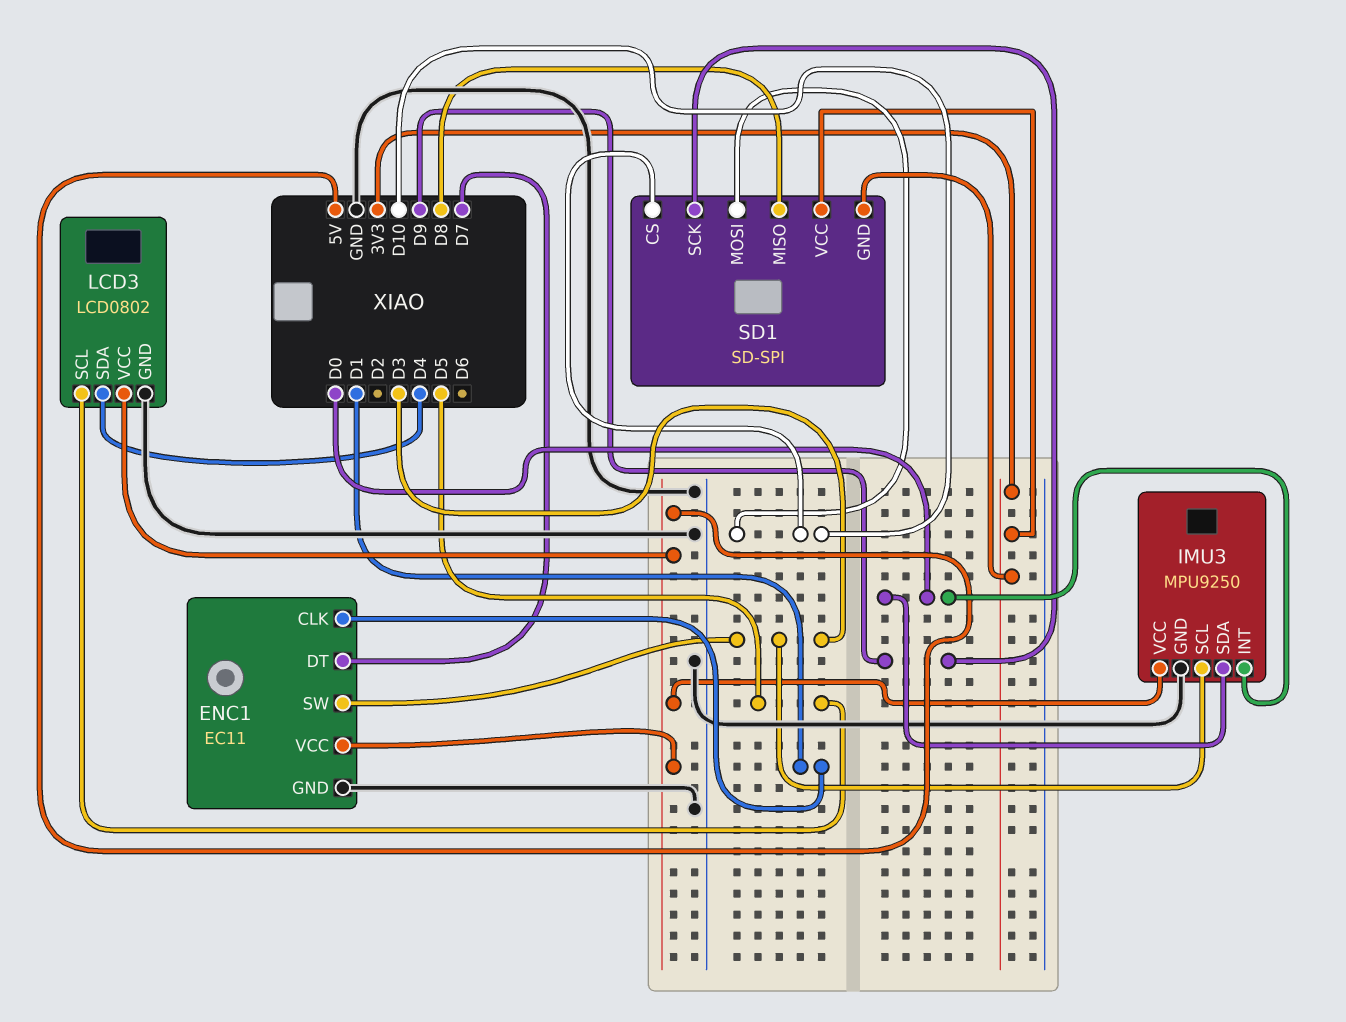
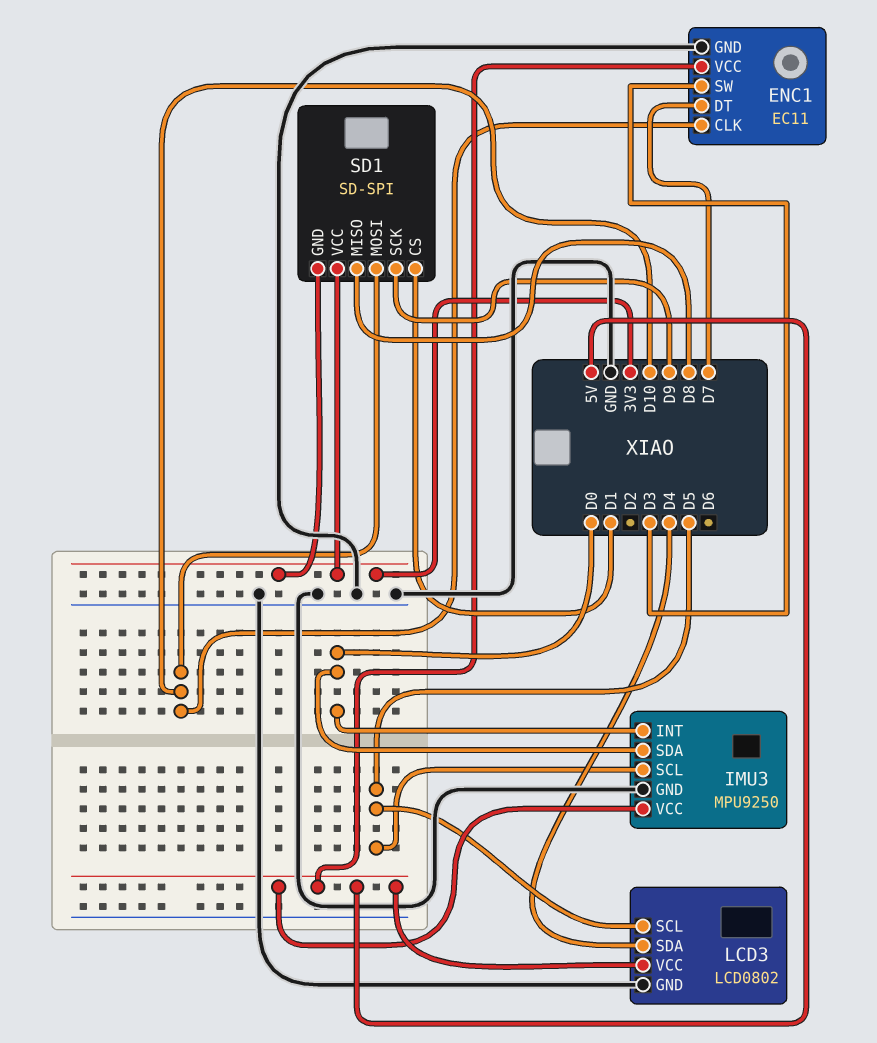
ENC1 pin CLK: D1 -> D10
IMU3 pin SCL: D3 -> D5
SD1 pin CS: D10 -> D1

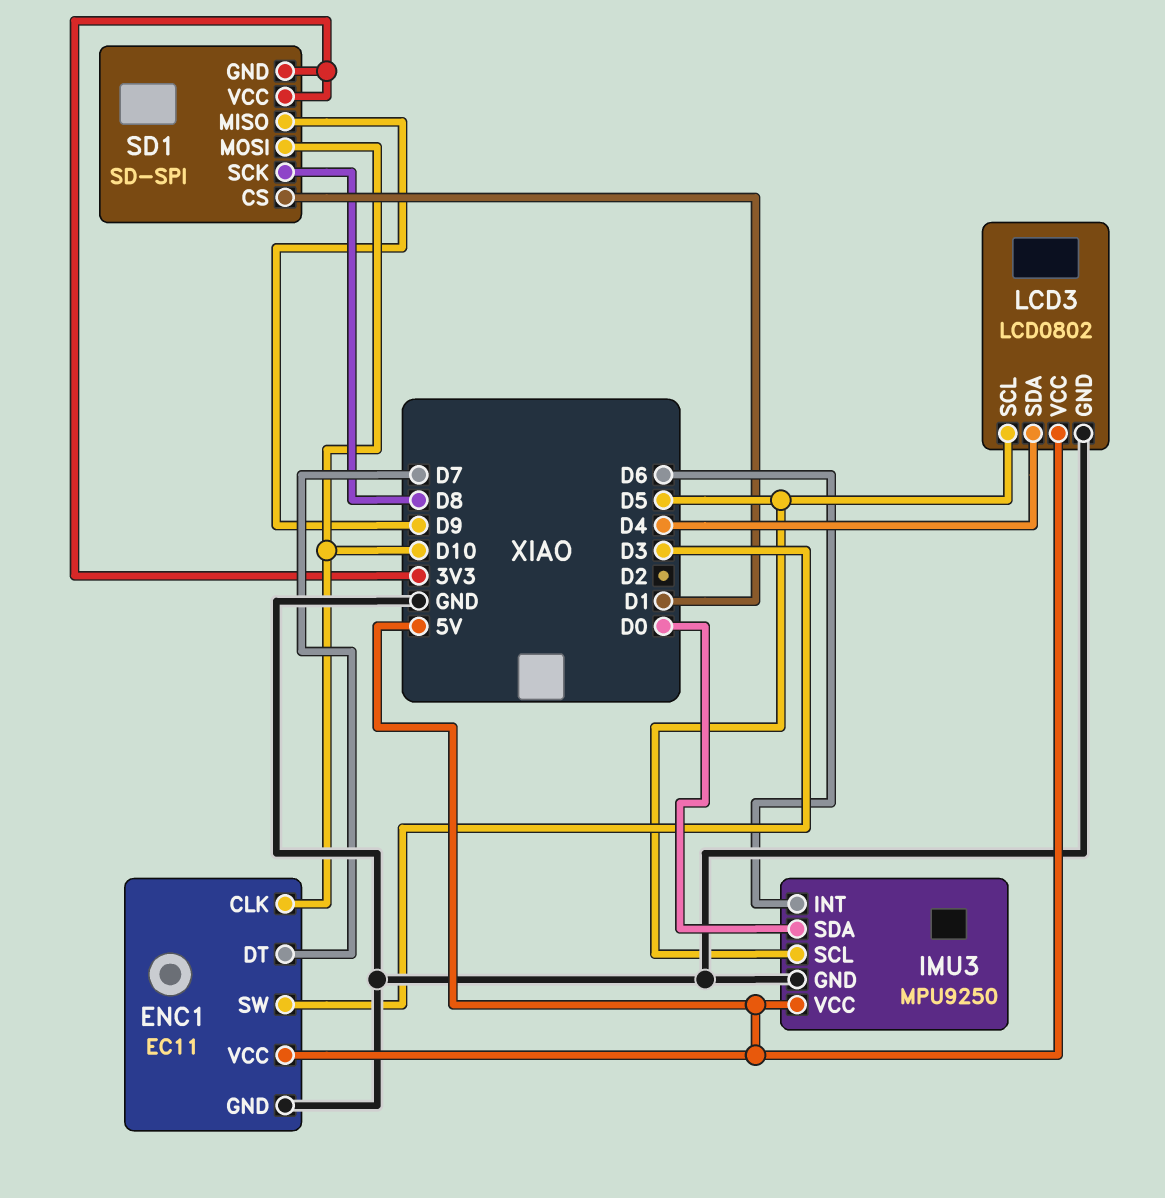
IMU3 pin INT: D0 -> D6
SD1 pin MISO: D8 -> D9
SD1 pin SCK: D9 -> D8

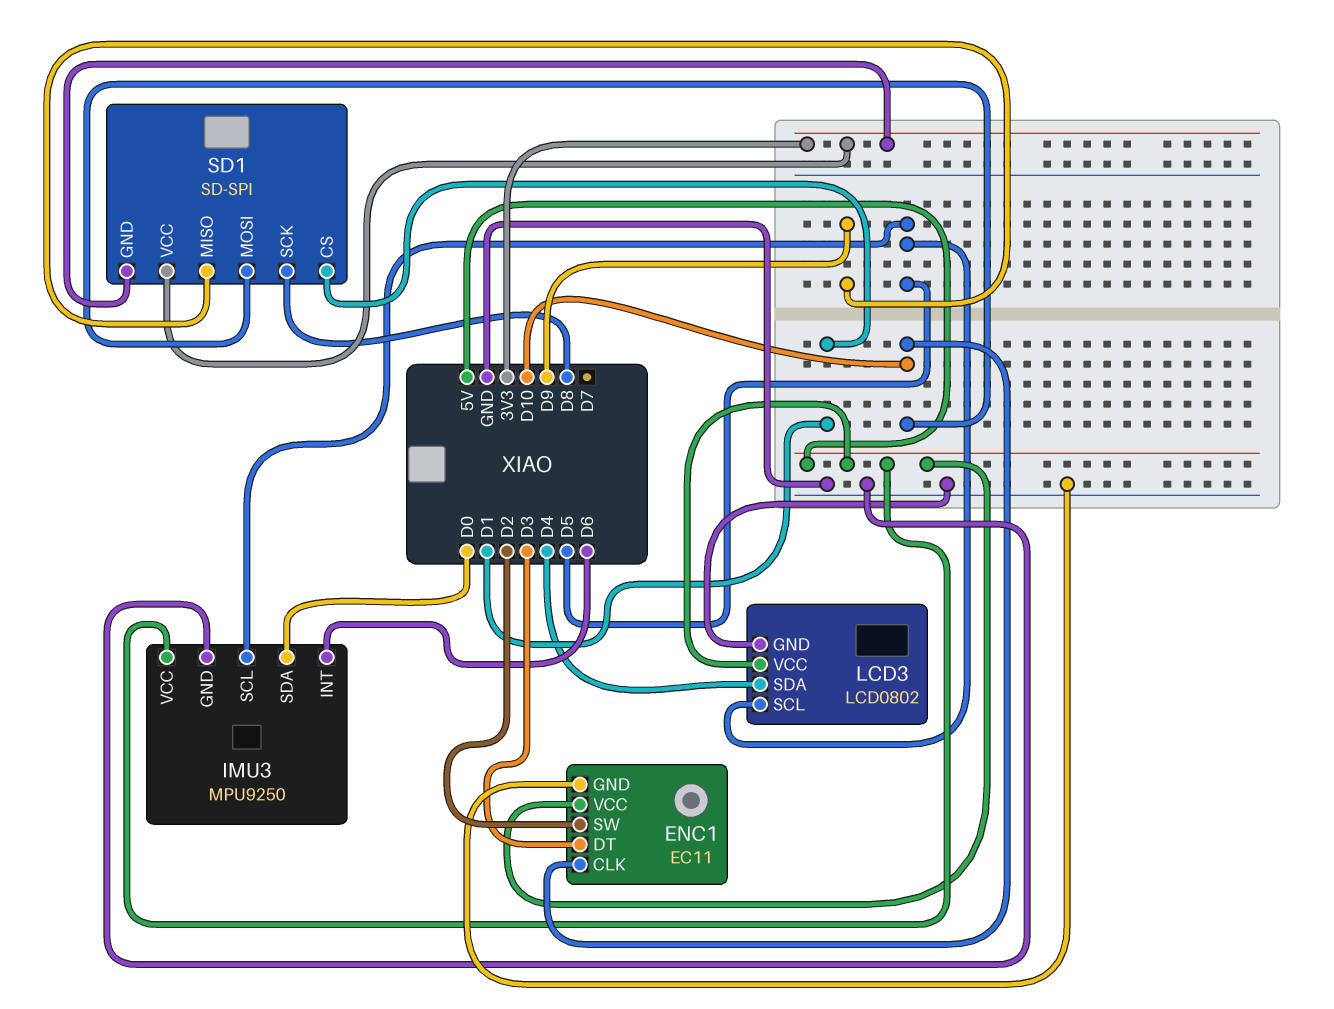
ENC1 pin DT: D7 -> D3
ENC1 pin SW: D3 -> D2

